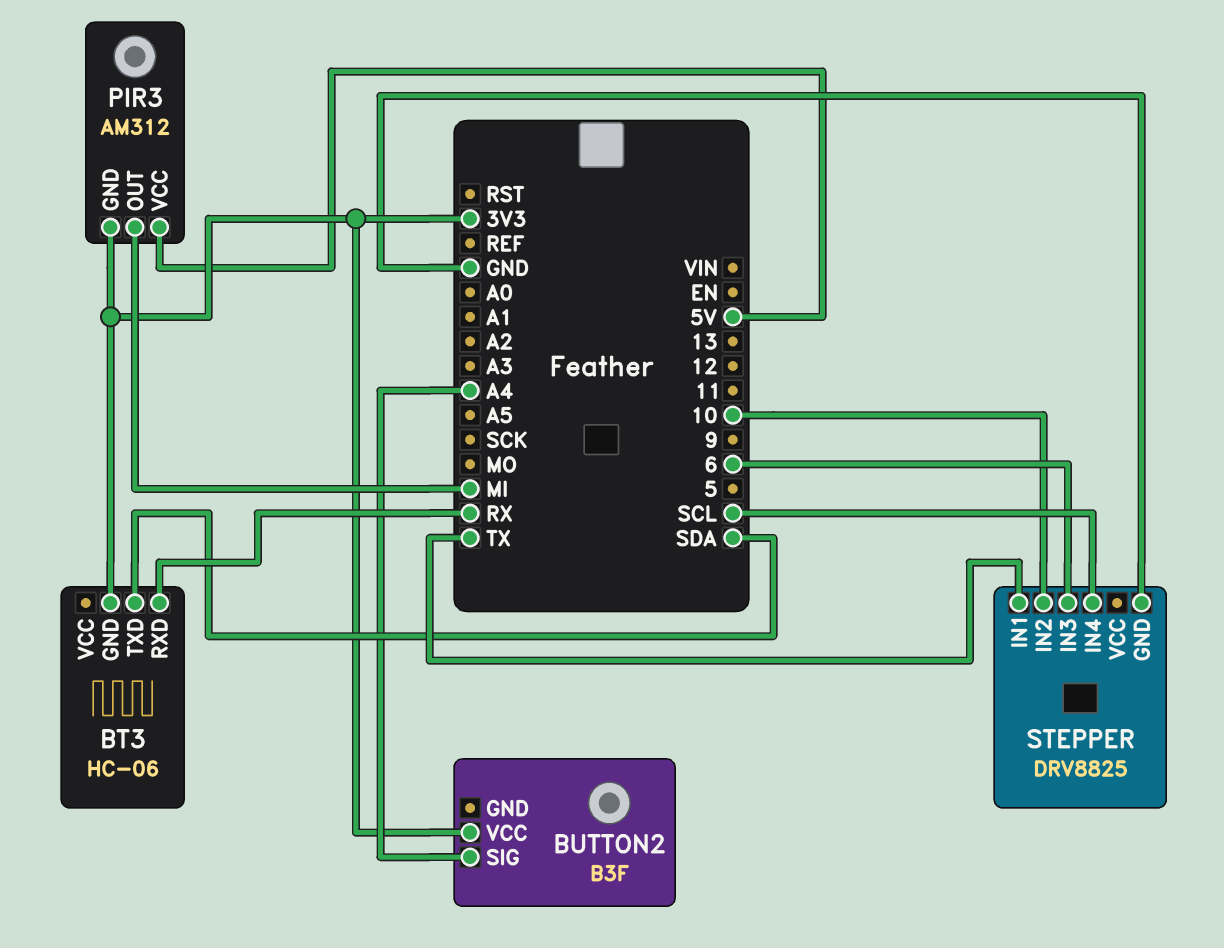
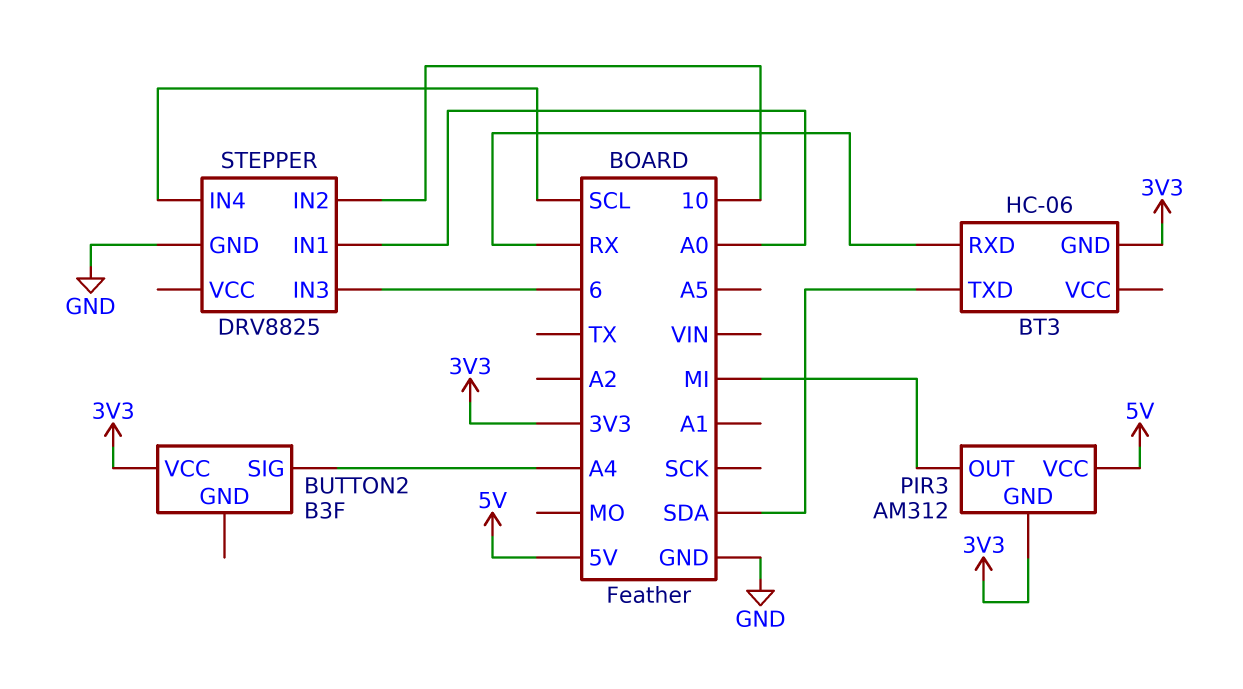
STEPPER pin IN1: TX -> A0

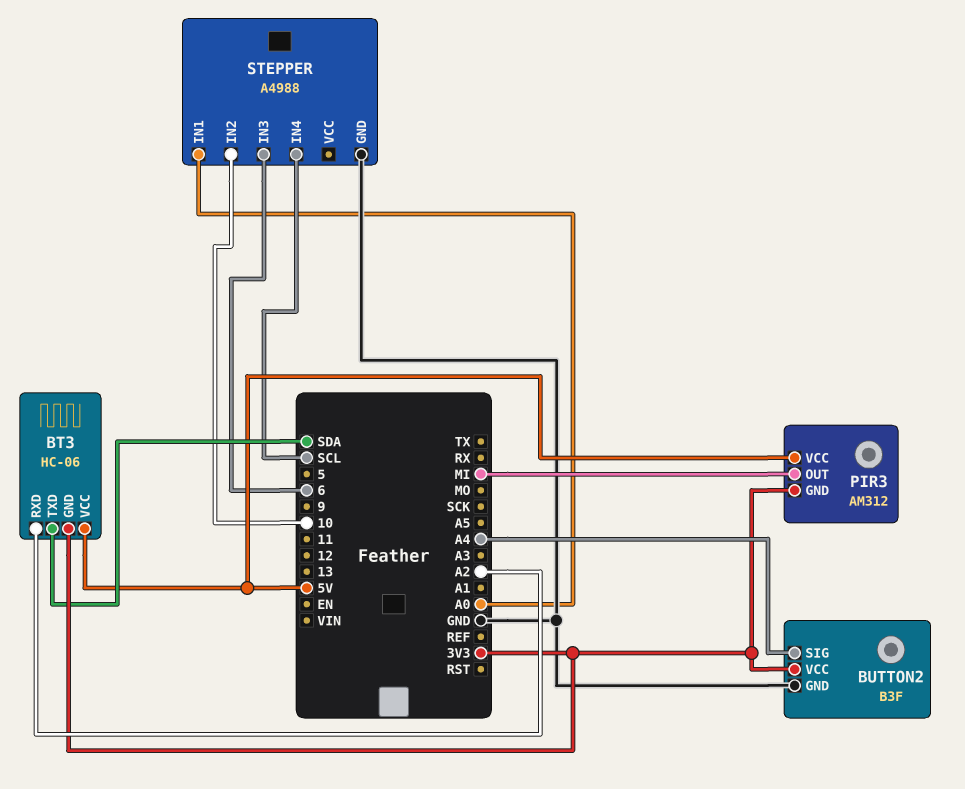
BT3 pin RXD: RX -> A2
BT3 pin VCC: none -> 5V
BUTTON2 pin GND: none -> GND
STEPPER: DRV8825 -> A4988

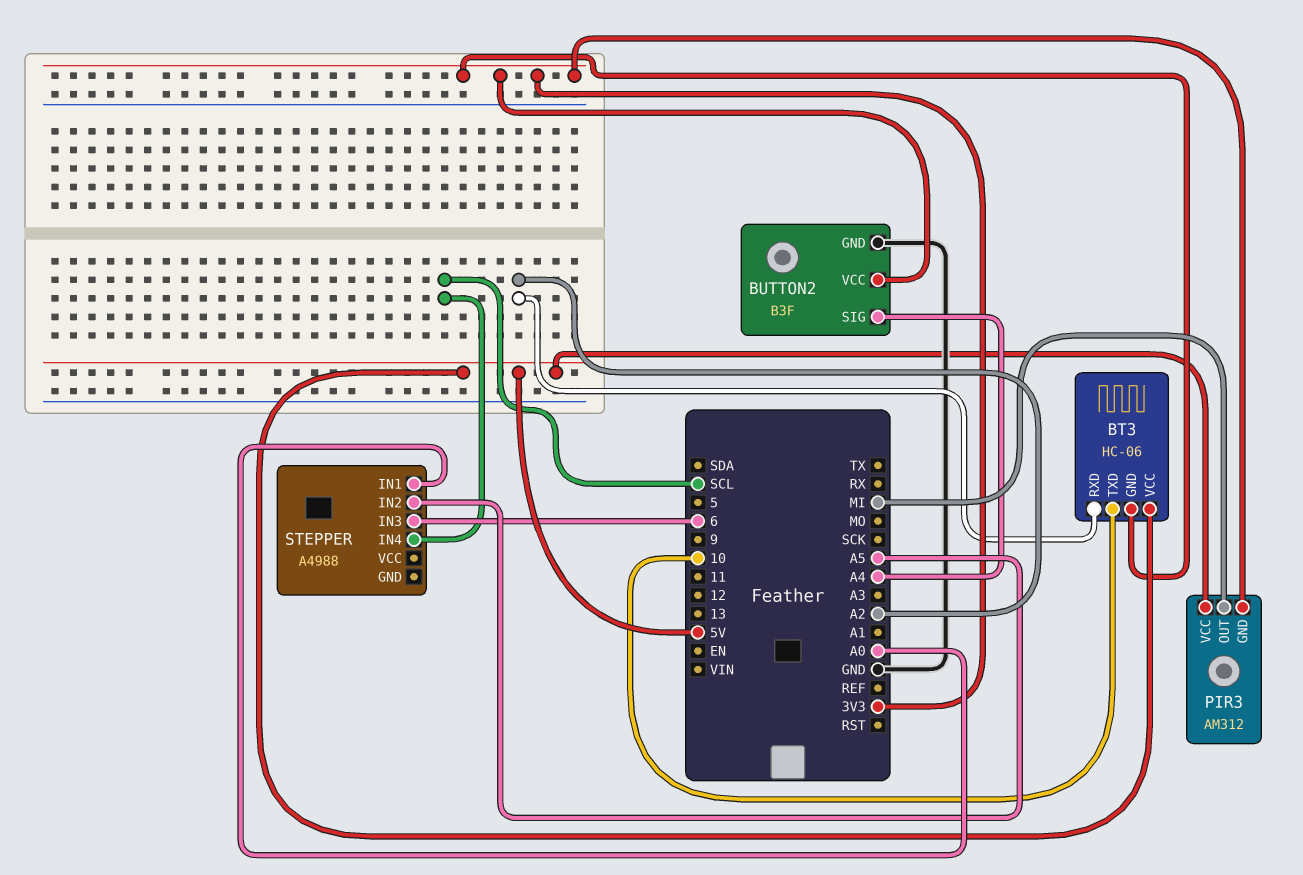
BT3 pin TXD: SDA -> 10
STEPPER pin GND: GND -> none
STEPPER pin IN2: 10 -> A5

